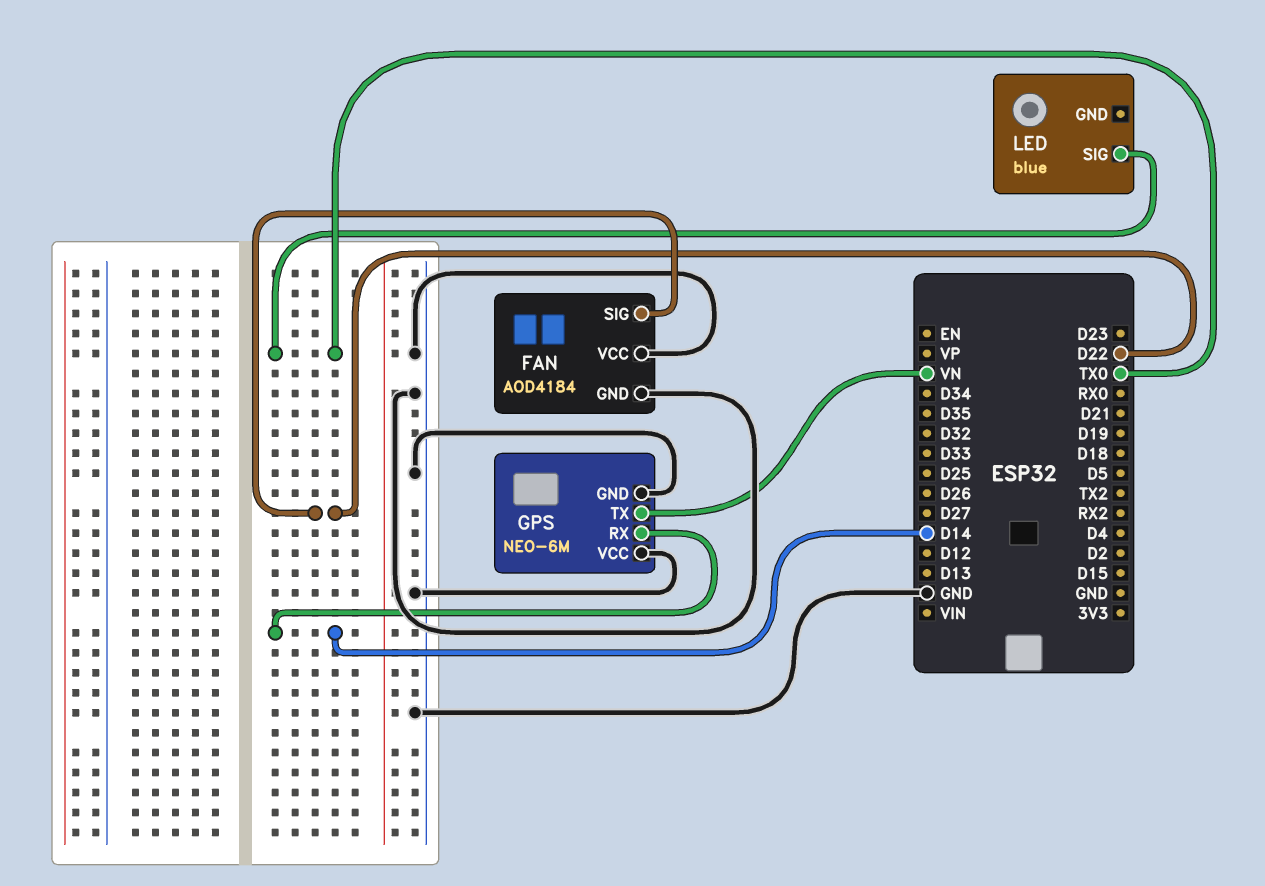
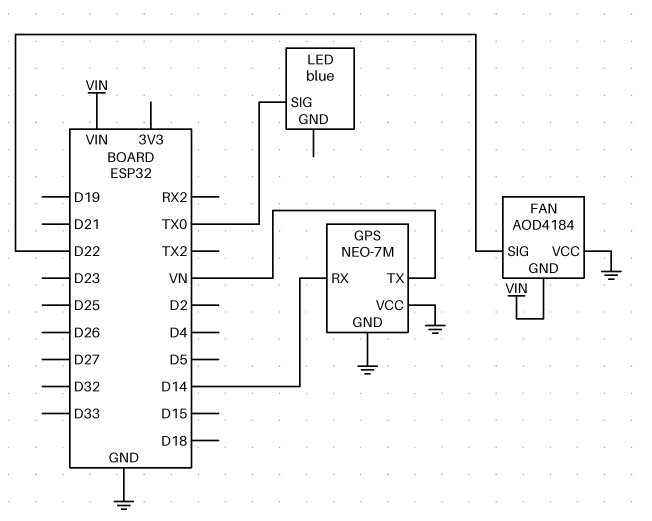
FAN pin GND: GND -> VIN
GPS: NEO-6M -> NEO-7M

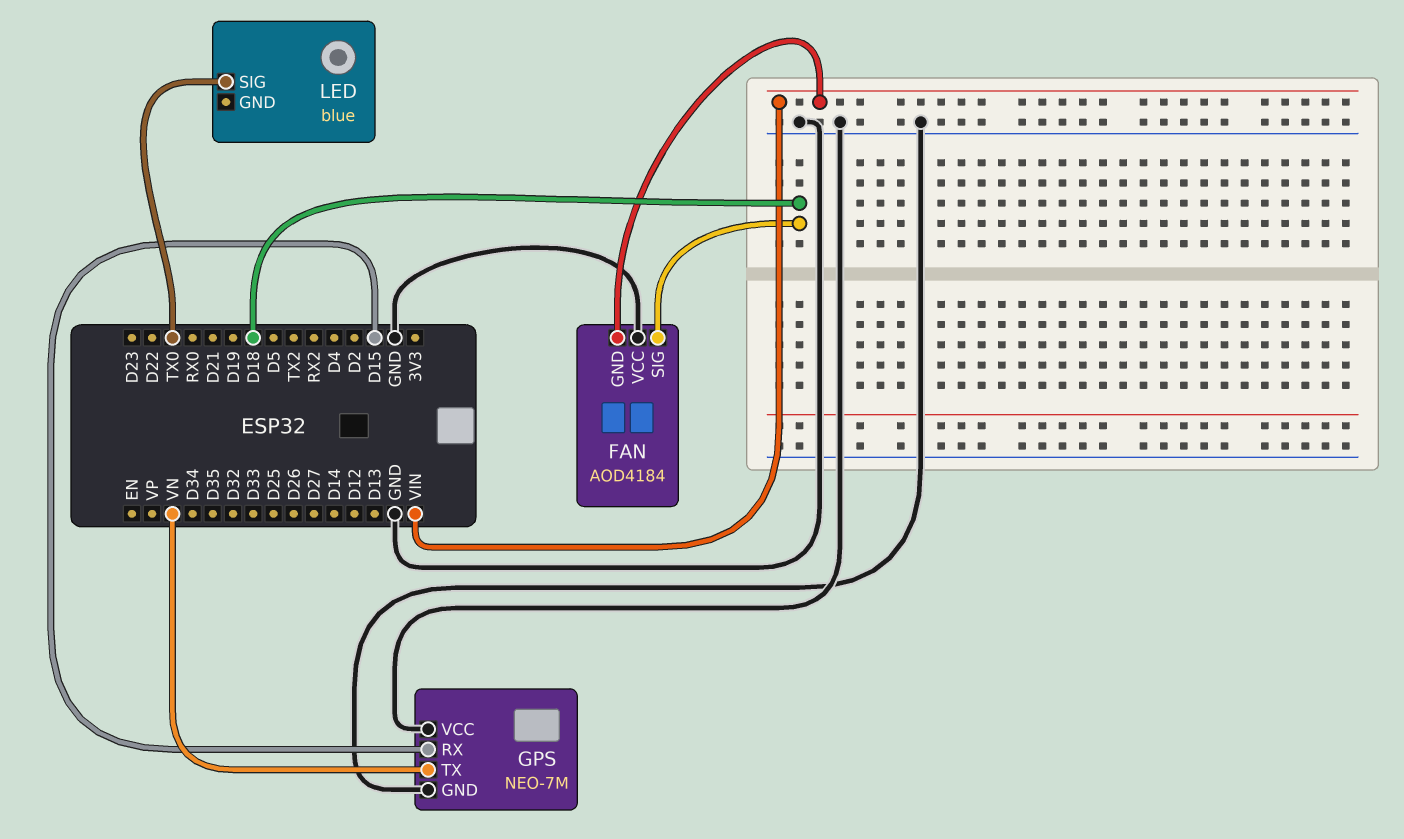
FAN pin SIG: D22 -> D18
GPS pin RX: D14 -> D15

